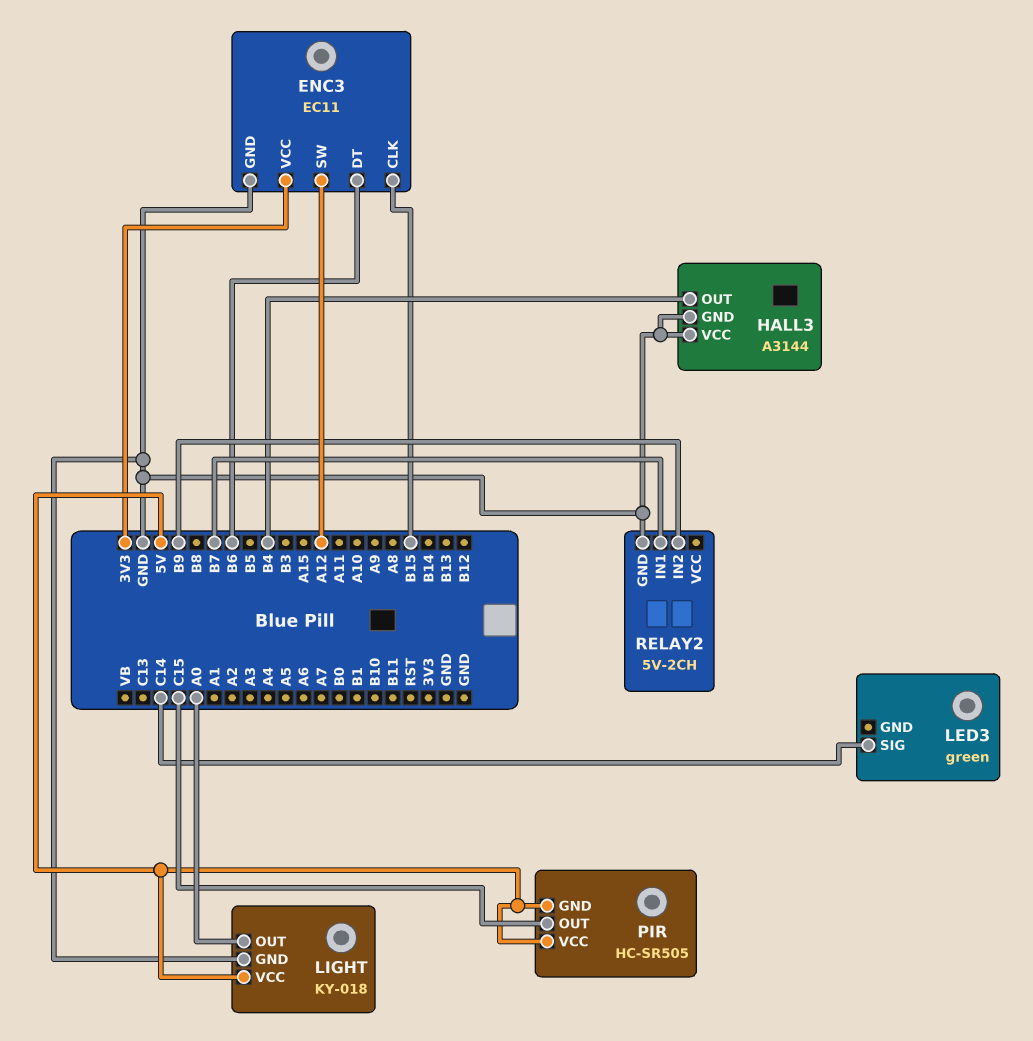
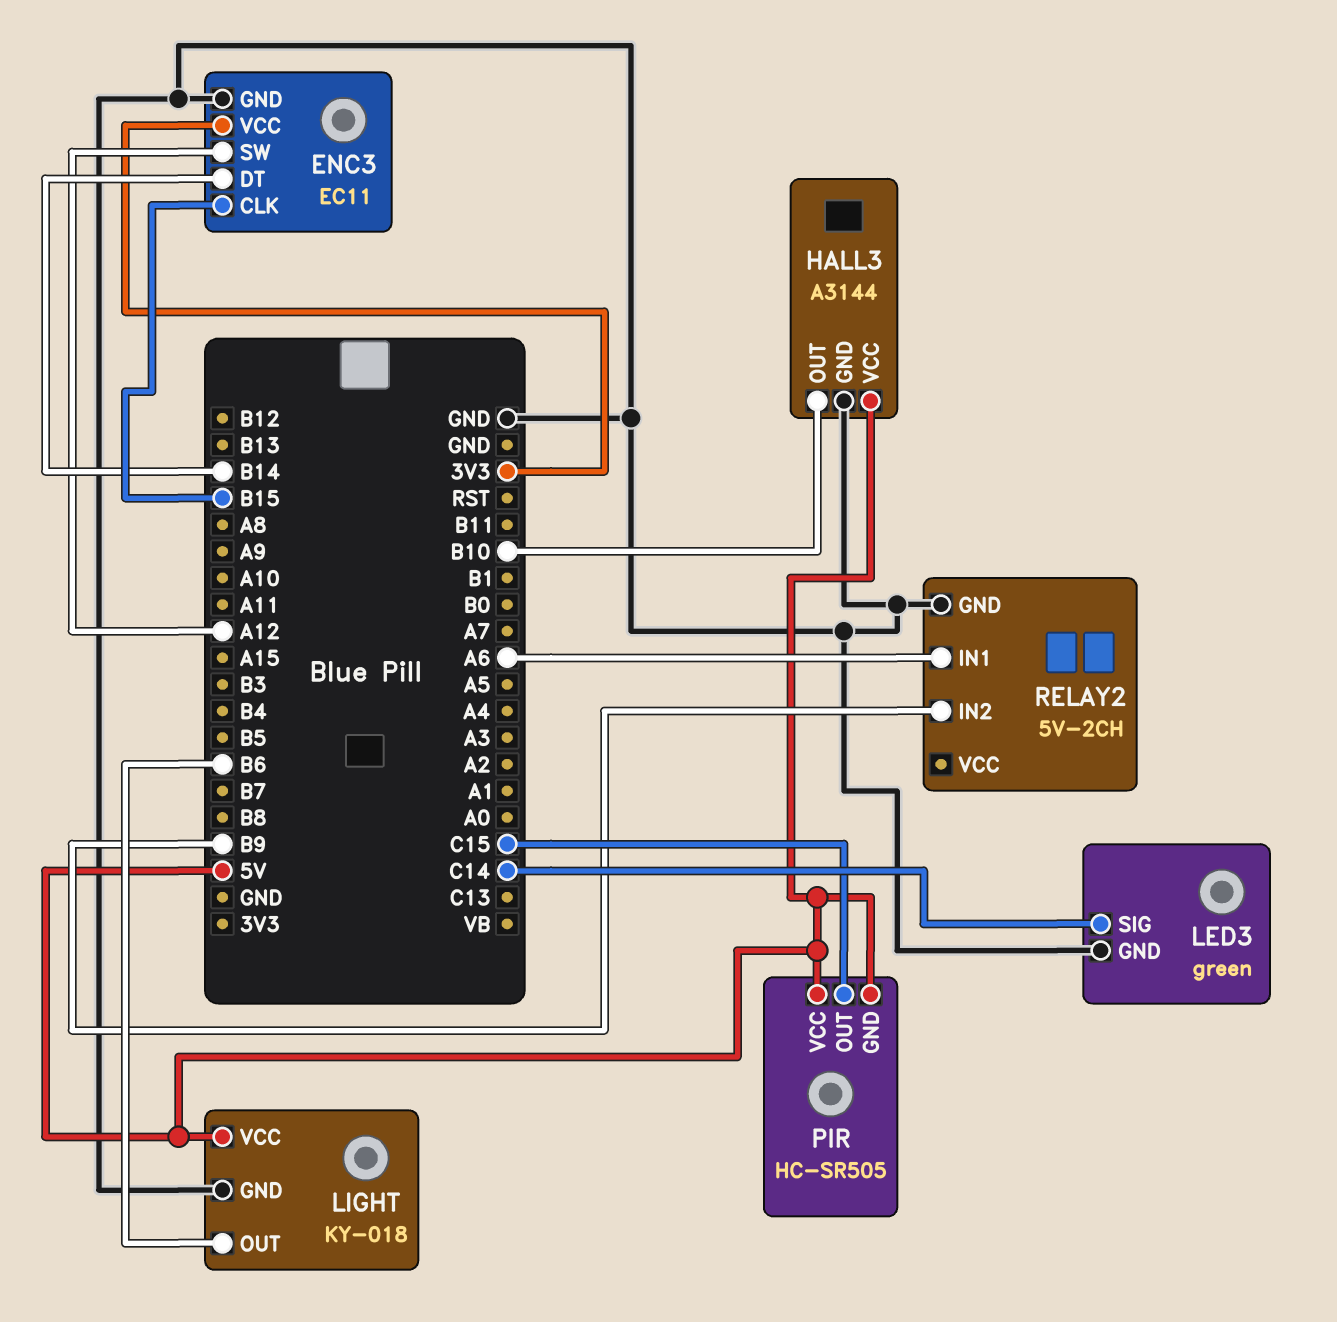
ENC3 pin DT: B6 -> B14
HALL3 pin OUT: B4 -> B10
HALL3 pin VCC: GND -> 5V
LED3 pin GND: none -> GND
LIGHT pin OUT: A0 -> B6
RELAY2 pin IN1: B7 -> A6

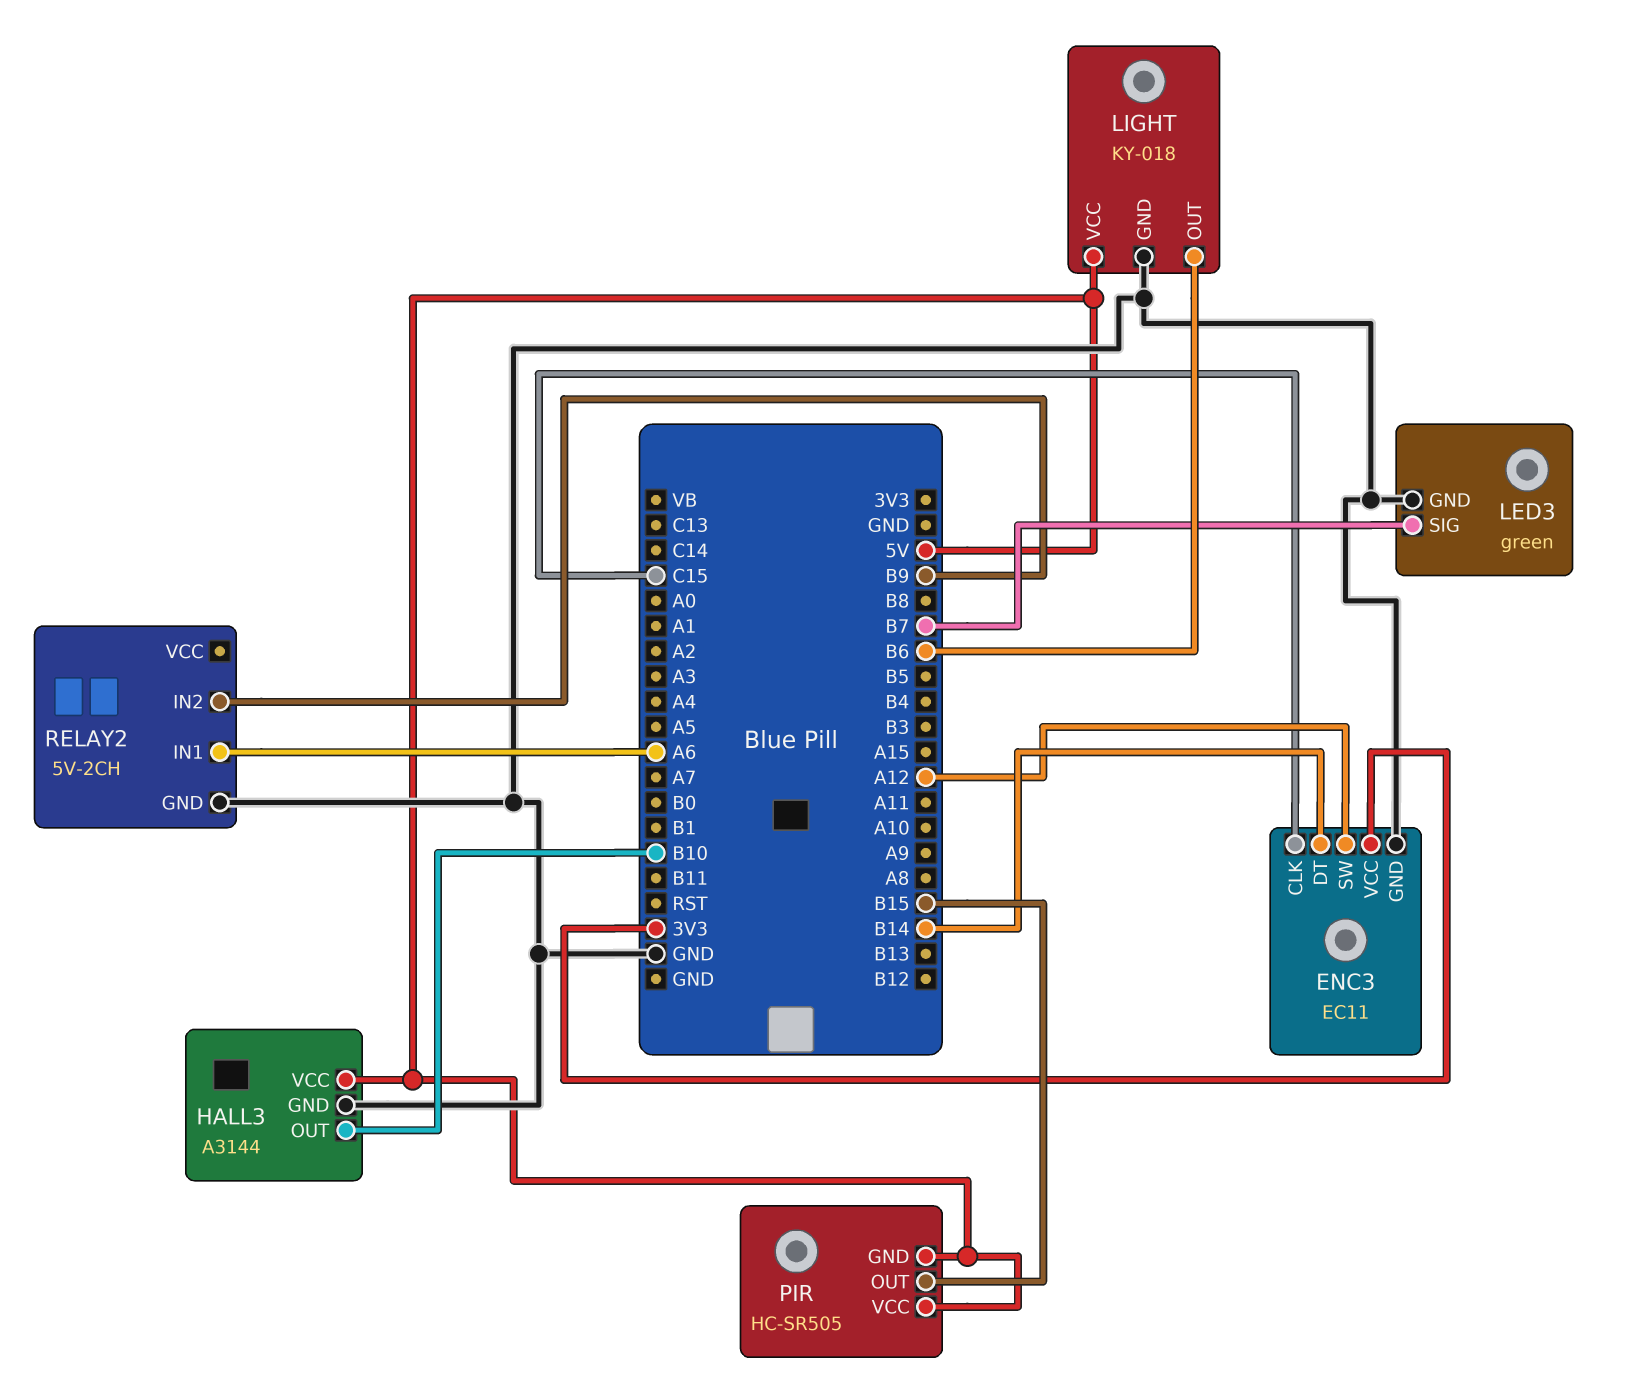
ENC3 pin CLK: B15 -> C15
LED3 pin SIG: C14 -> B7
PIR pin OUT: C15 -> B15

